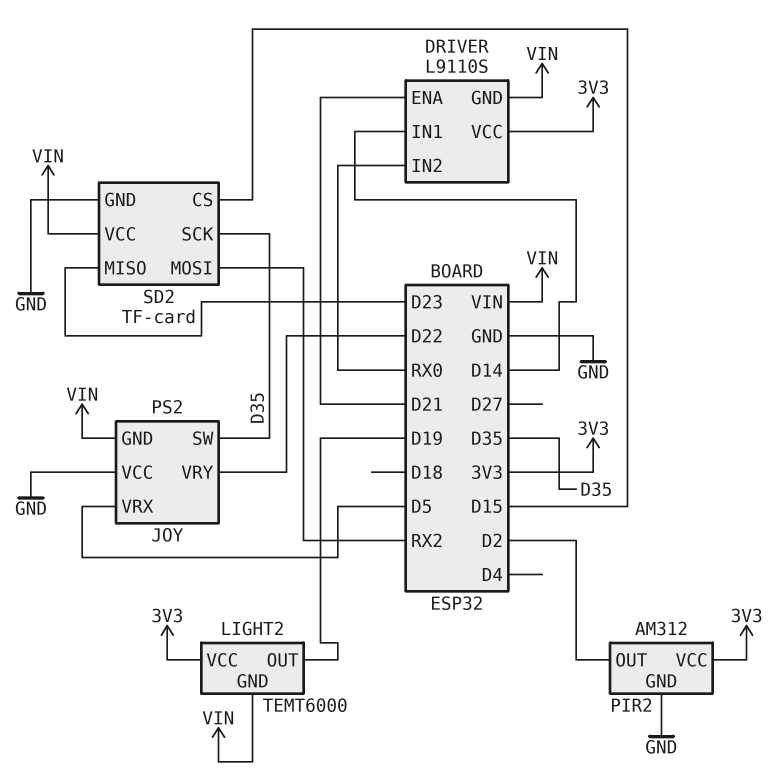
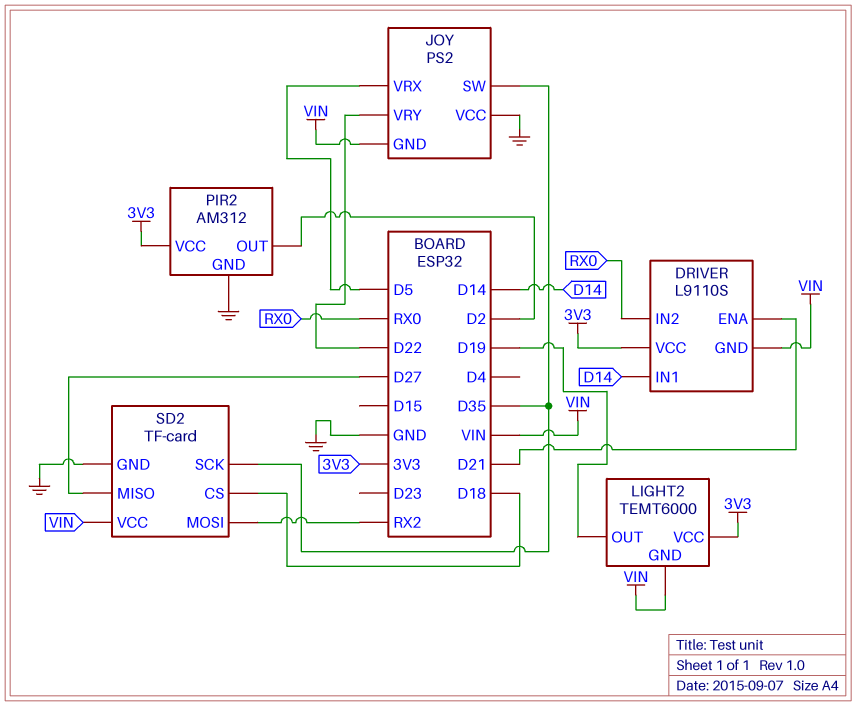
SD2 pin CS: D15 -> D18
SD2 pin MISO: D23 -> D27

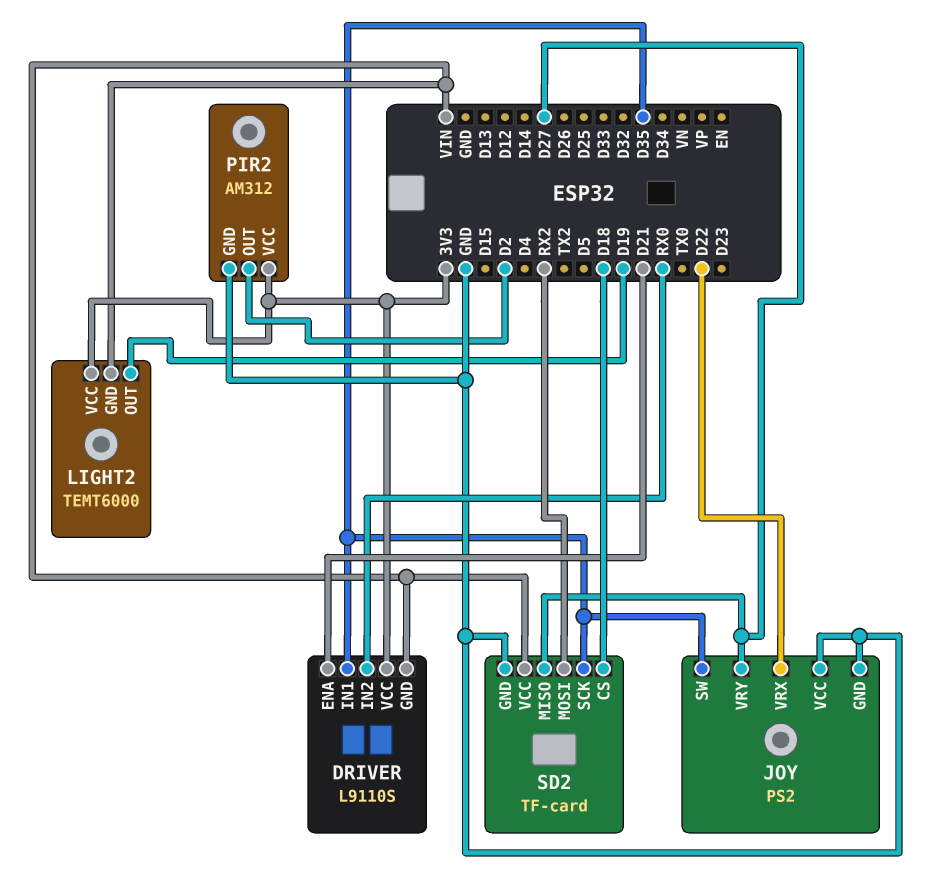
DRIVER pin IN1: D14 -> D35
JOY pin GND: VIN -> GND
JOY pin VRX: D5 -> D22
JOY pin VRY: D22 -> D27

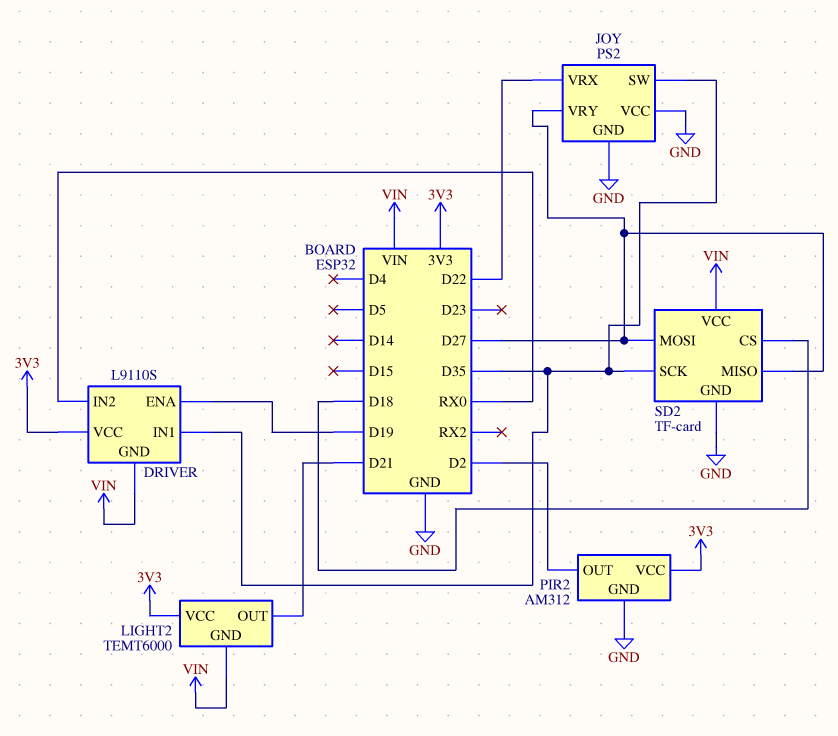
DRIVER pin ENA: D21 -> D19
LIGHT2 pin OUT: D19 -> D21
SD2 pin MOSI: RX2 -> D27

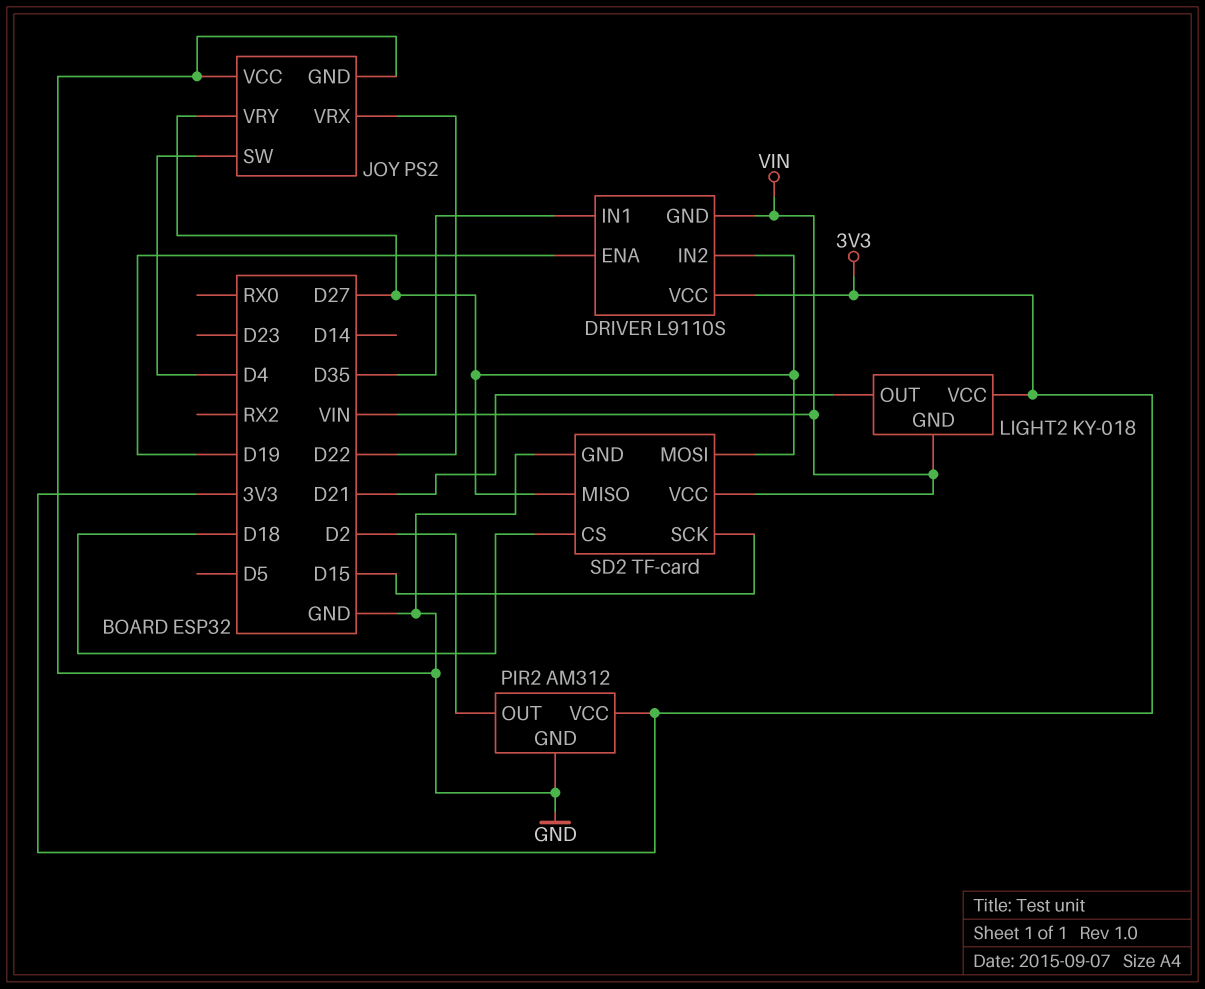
DRIVER pin IN2: RX0 -> D27
JOY pin SW: D35 -> D4
LIGHT2: TEMT6000 -> KY-018
SD2 pin SCK: D35 -> D15

